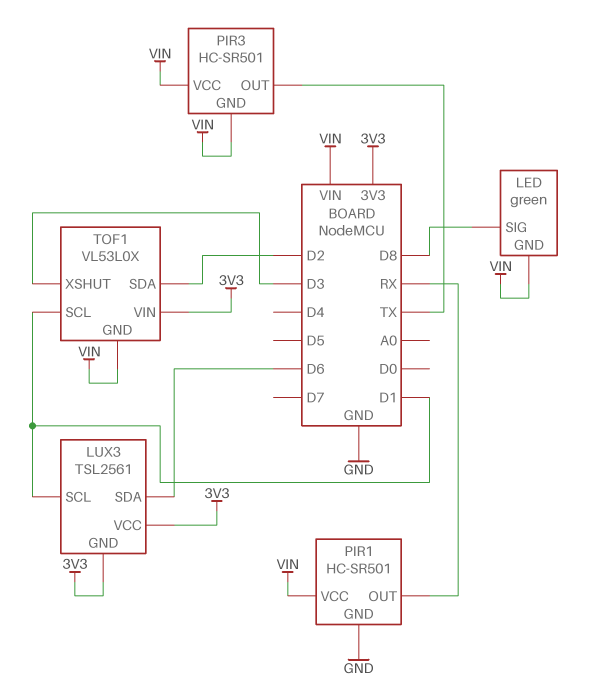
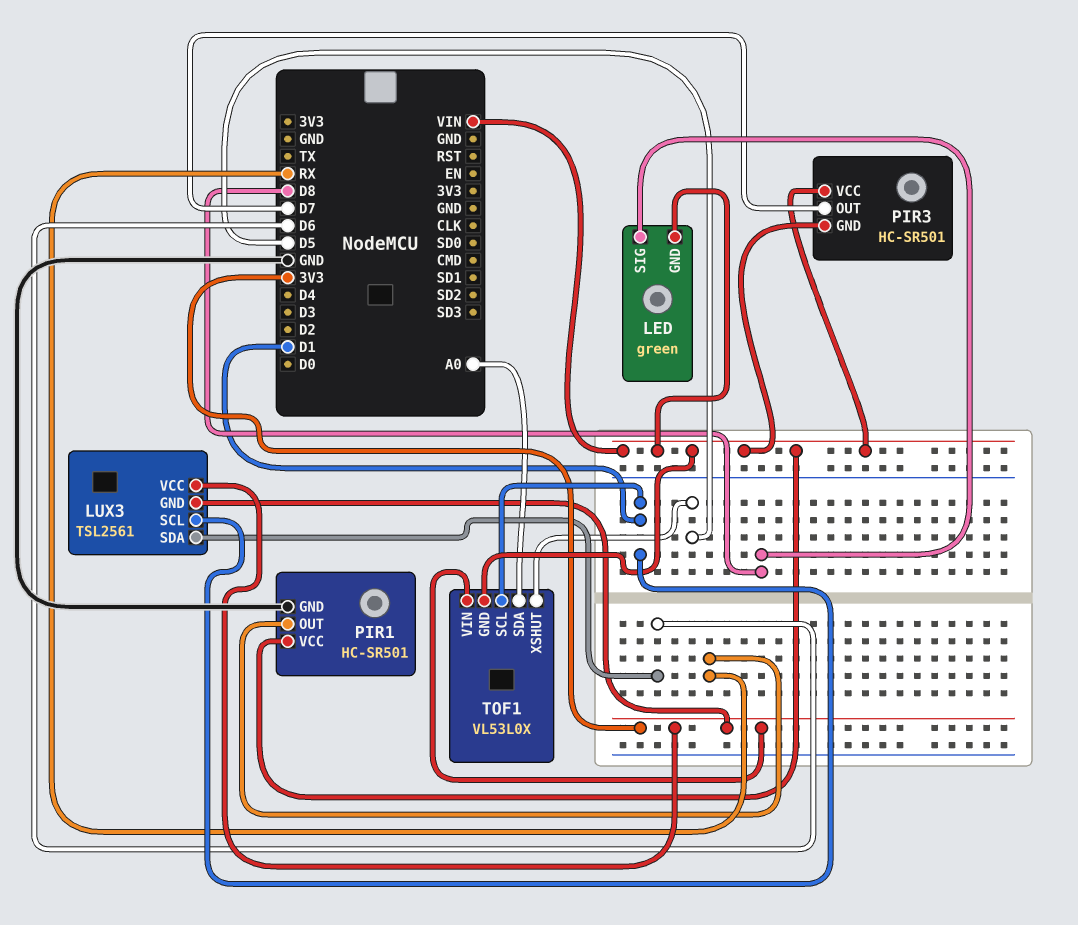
PIR3 pin OUT: TX -> D7
TOF1 pin SDA: D2 -> A0
TOF1 pin XSHUT: D3 -> D5

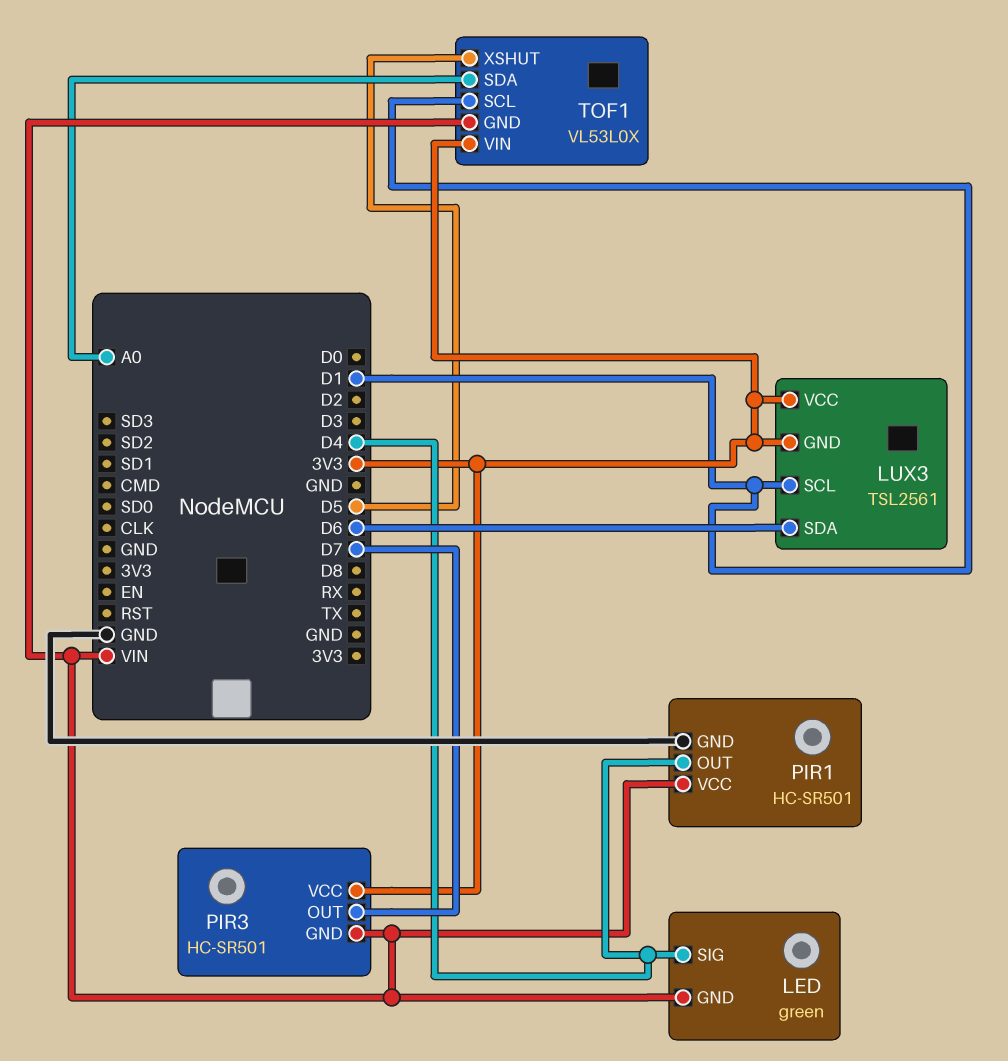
LED pin SIG: D8 -> D4
PIR1 pin OUT: RX -> D4
PIR3 pin VCC: VIN -> 3V3

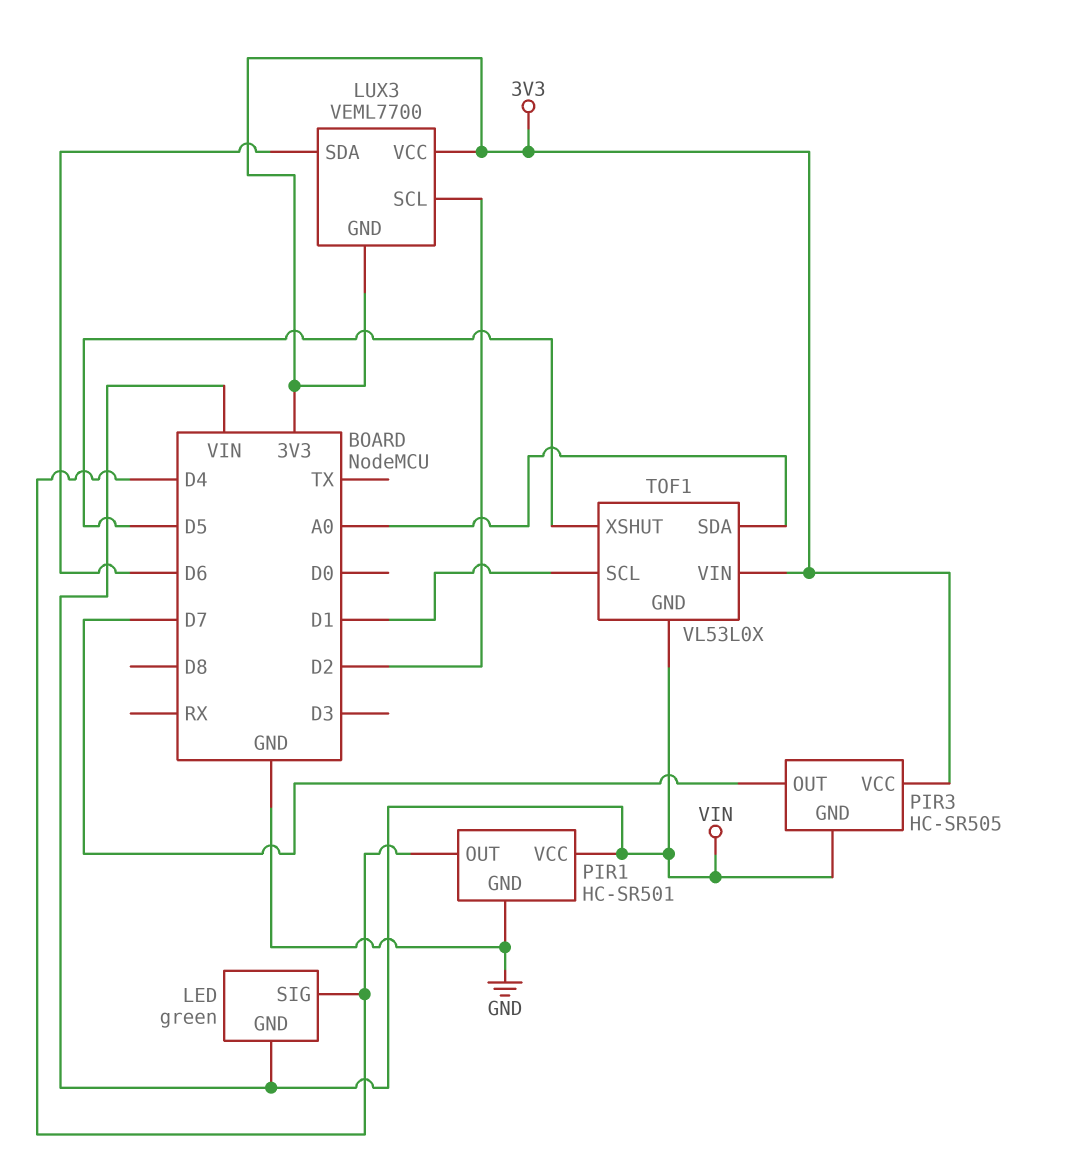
LUX3: TSL2561 -> VEML7700
LUX3 pin SCL: D1 -> D2
PIR3: HC-SR501 -> HC-SR505

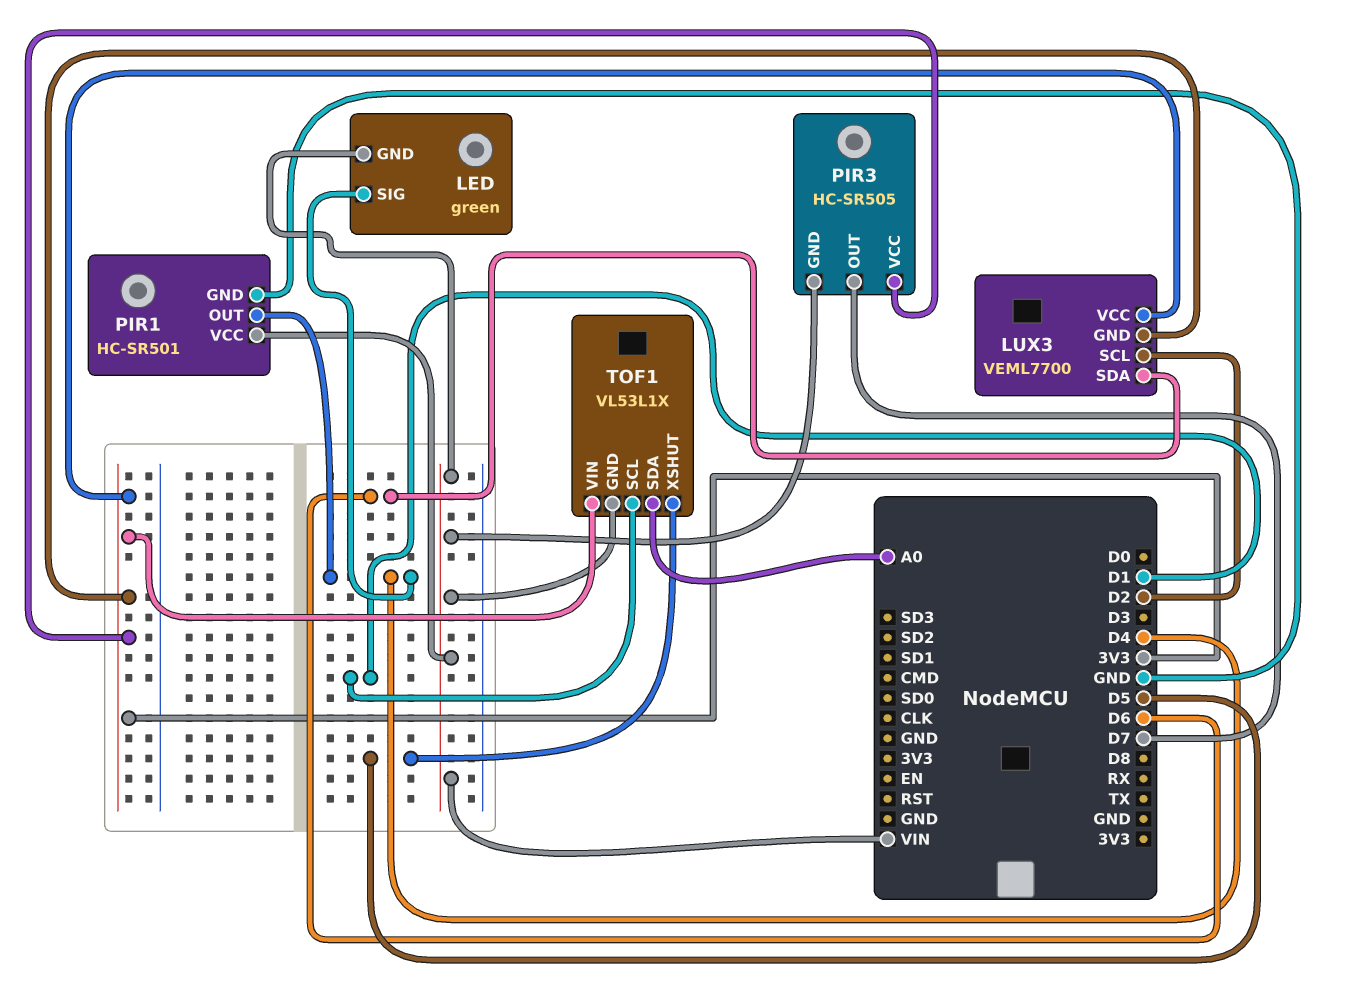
TOF1: VL53L0X -> VL53L1X

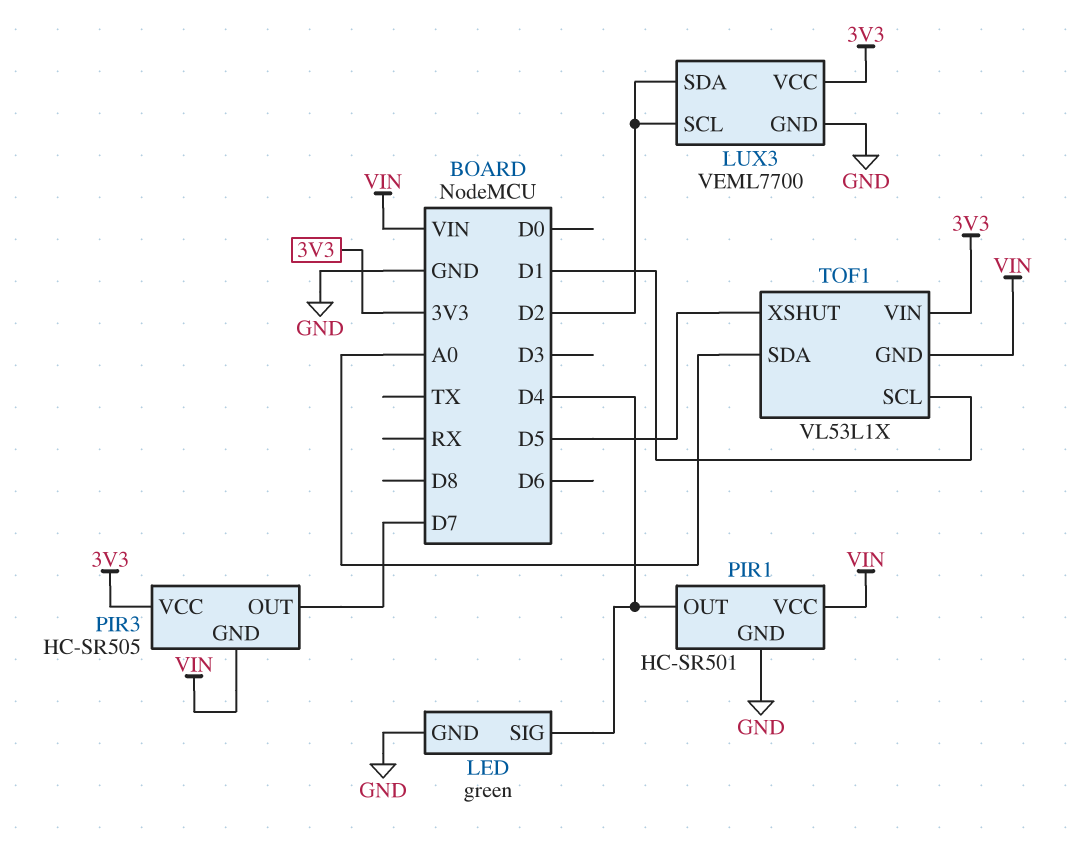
LED pin GND: VIN -> GND
LUX3 pin GND: 3V3 -> GND
LUX3 pin SDA: D6 -> D2

